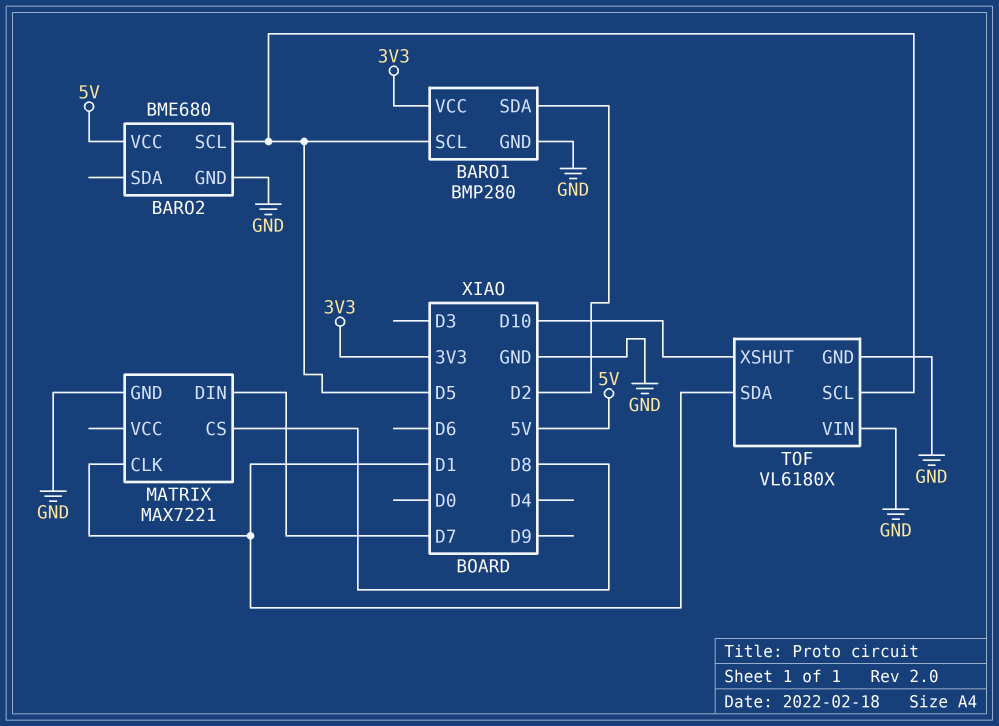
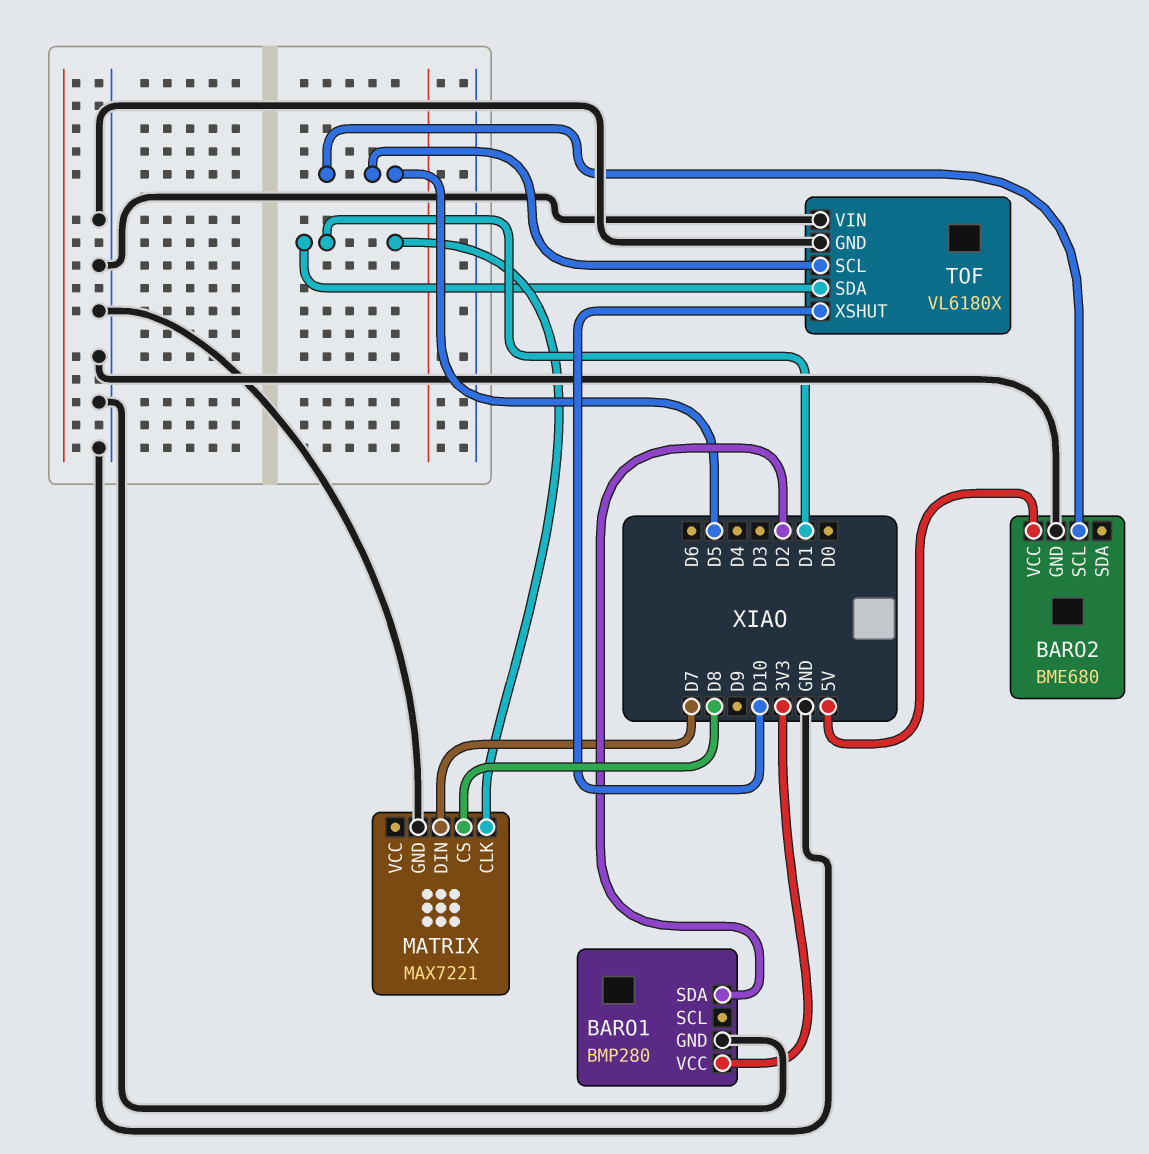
BARO1 pin SCL: D5 -> none

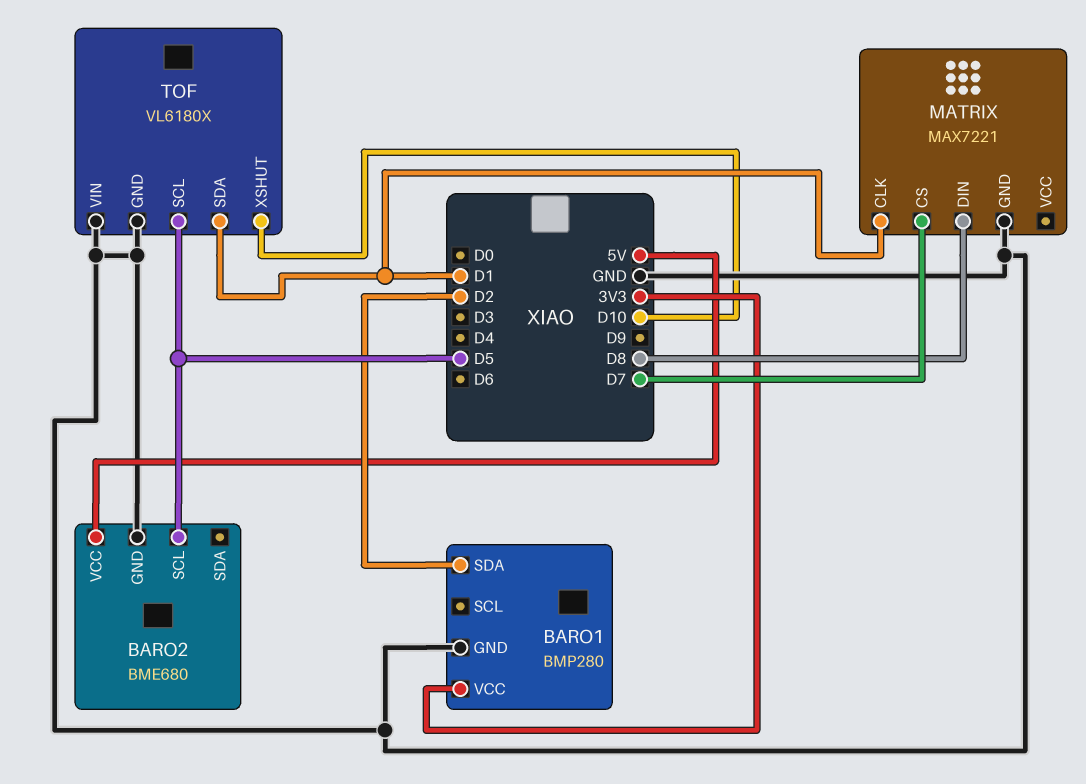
MATRIX pin CS: D8 -> D7
MATRIX pin DIN: D7 -> D8

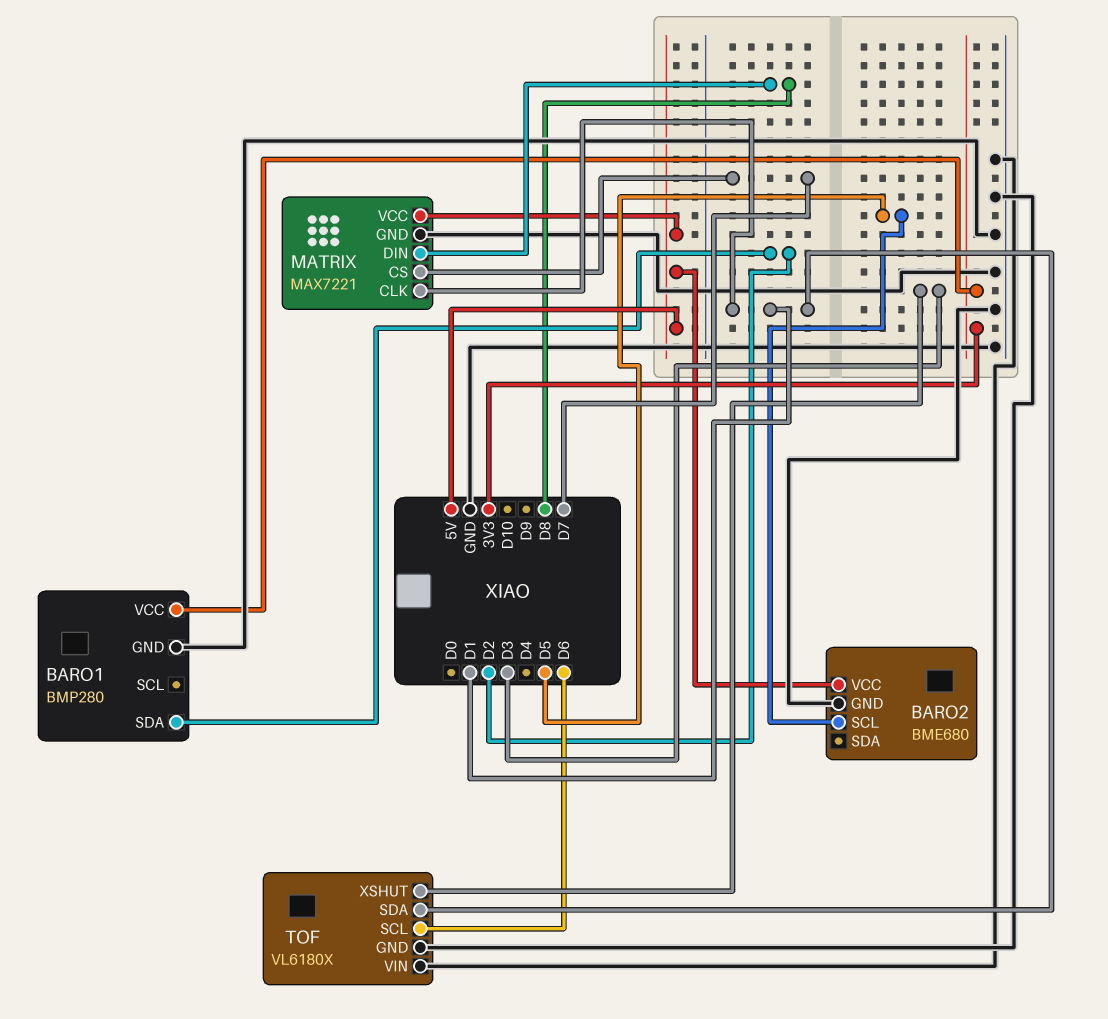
MATRIX pin VCC: none -> 5V
TOF pin SCL: D5 -> D6
TOF pin XSHUT: D10 -> D3

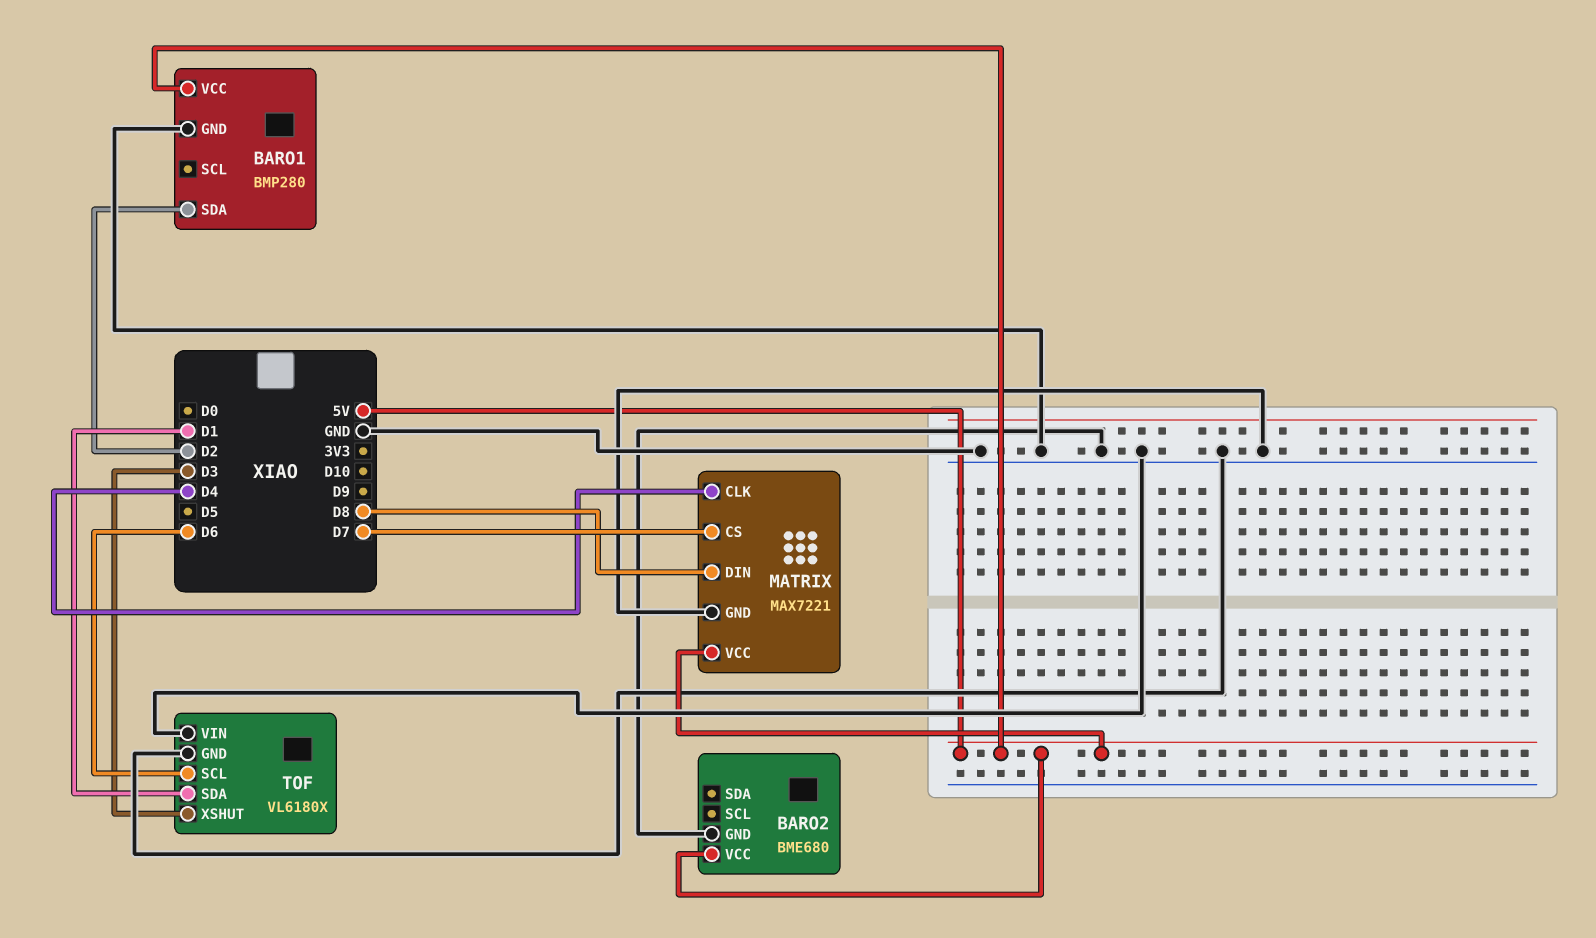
BARO1 pin VCC: 3V3 -> 5V
BARO2 pin SCL: D5 -> none
MATRIX pin CLK: D1 -> D4

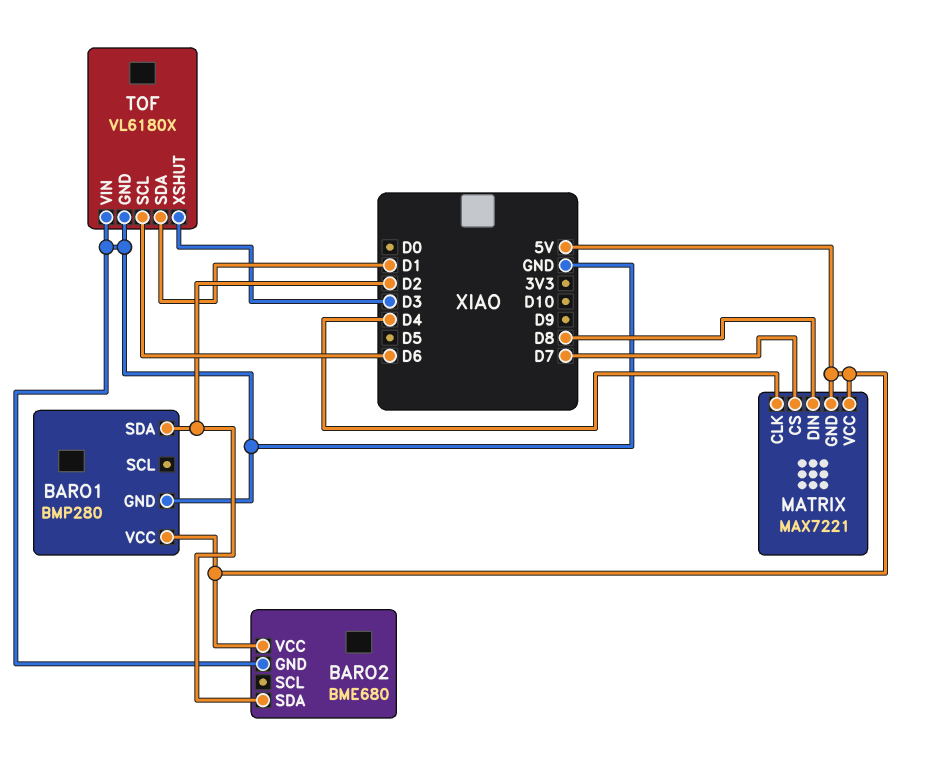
BARO2 pin SDA: none -> D2
MATRIX pin GND: GND -> 5V

